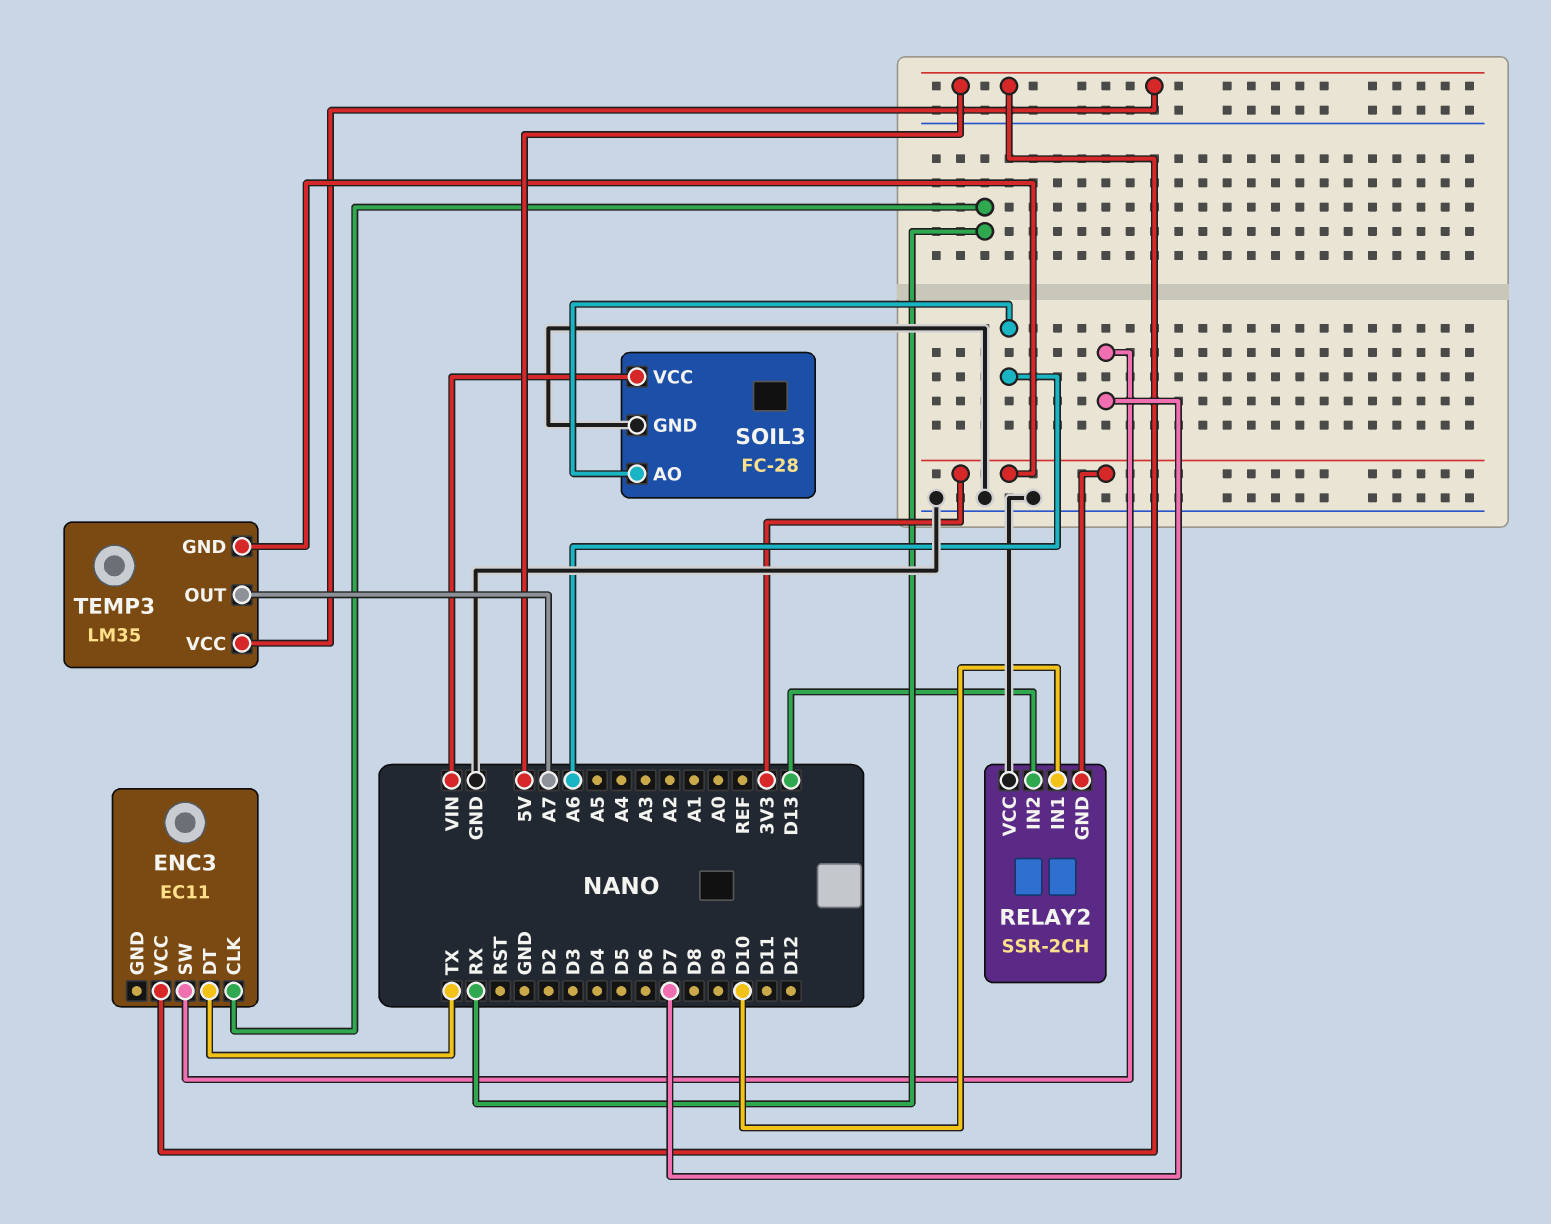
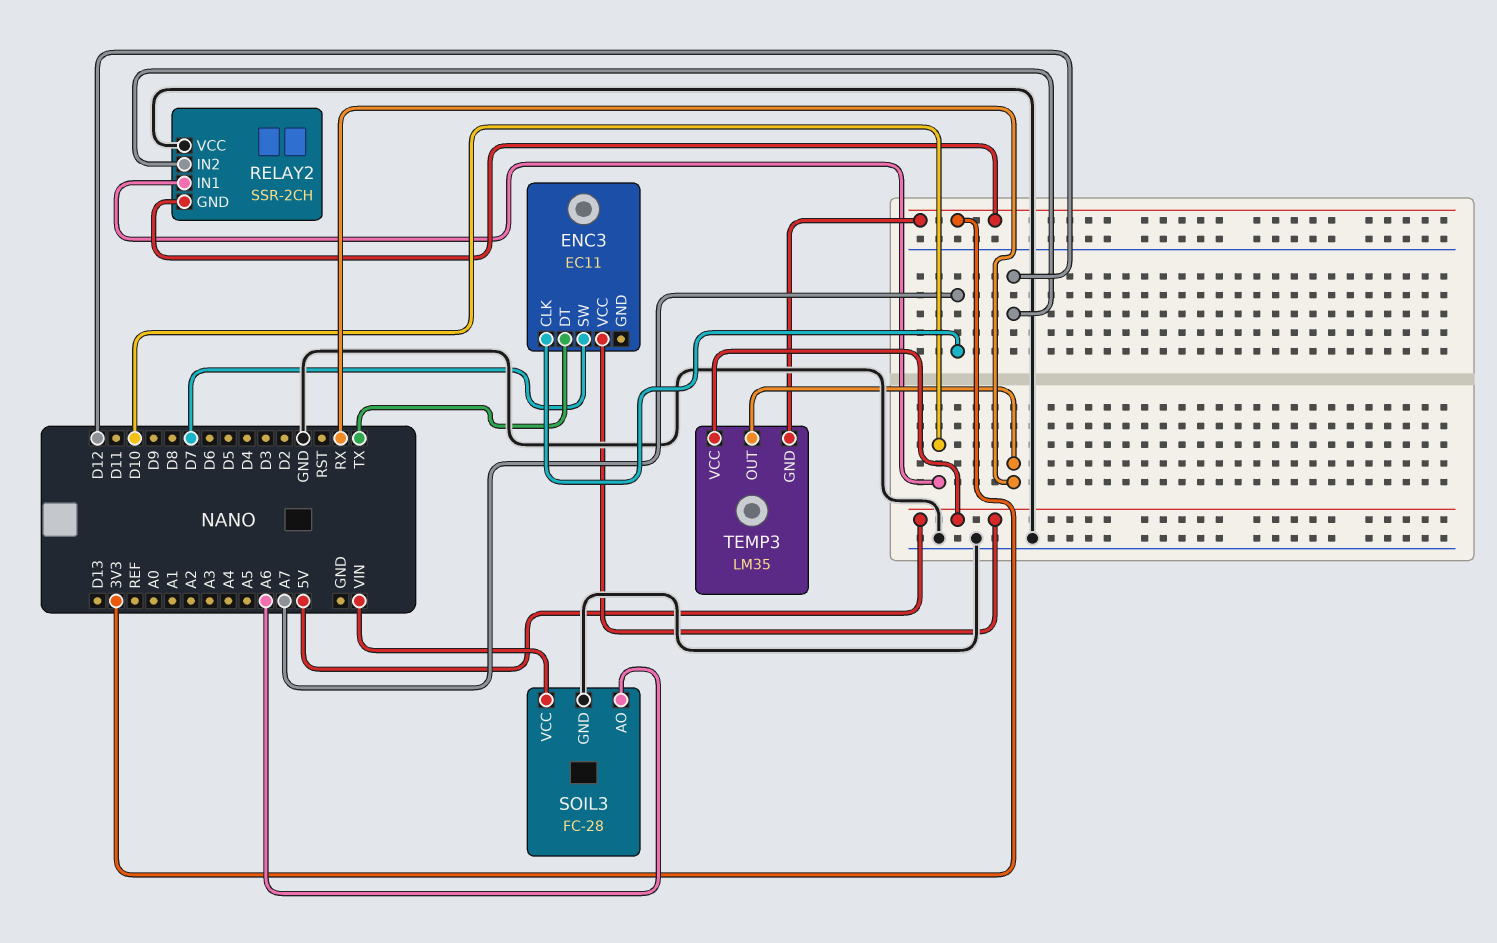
ENC3 pin CLK: RX -> A7
RELAY2 pin IN2: D13 -> D12
TEMP3 pin OUT: A7 -> RX

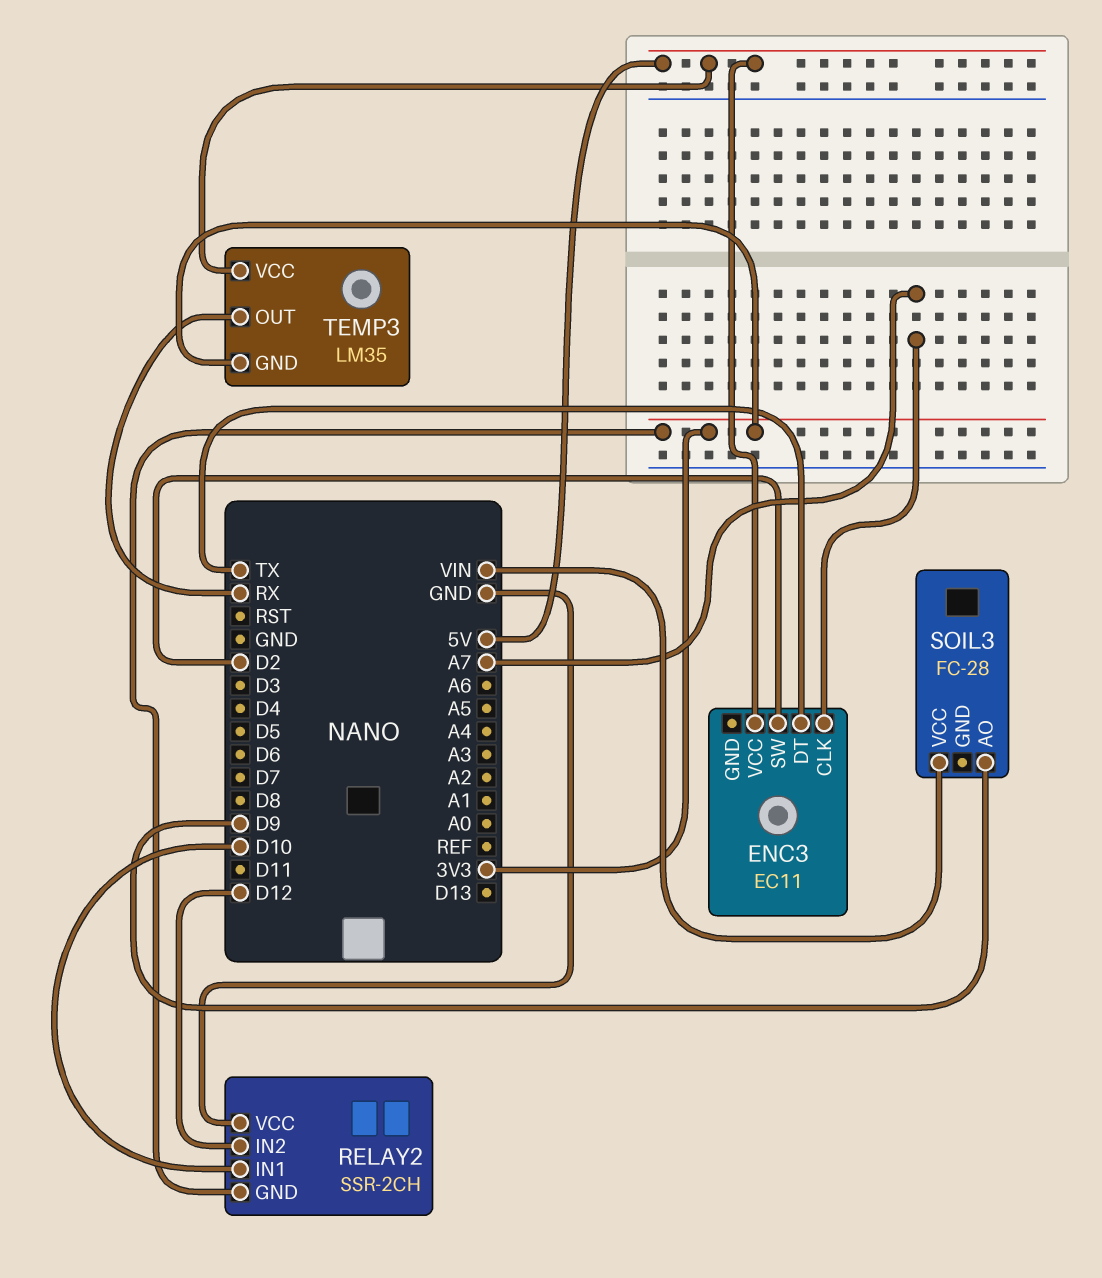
ENC3 pin SW: D7 -> D2
SOIL3 pin AO: A6 -> D9
SOIL3 pin GND: GND -> none

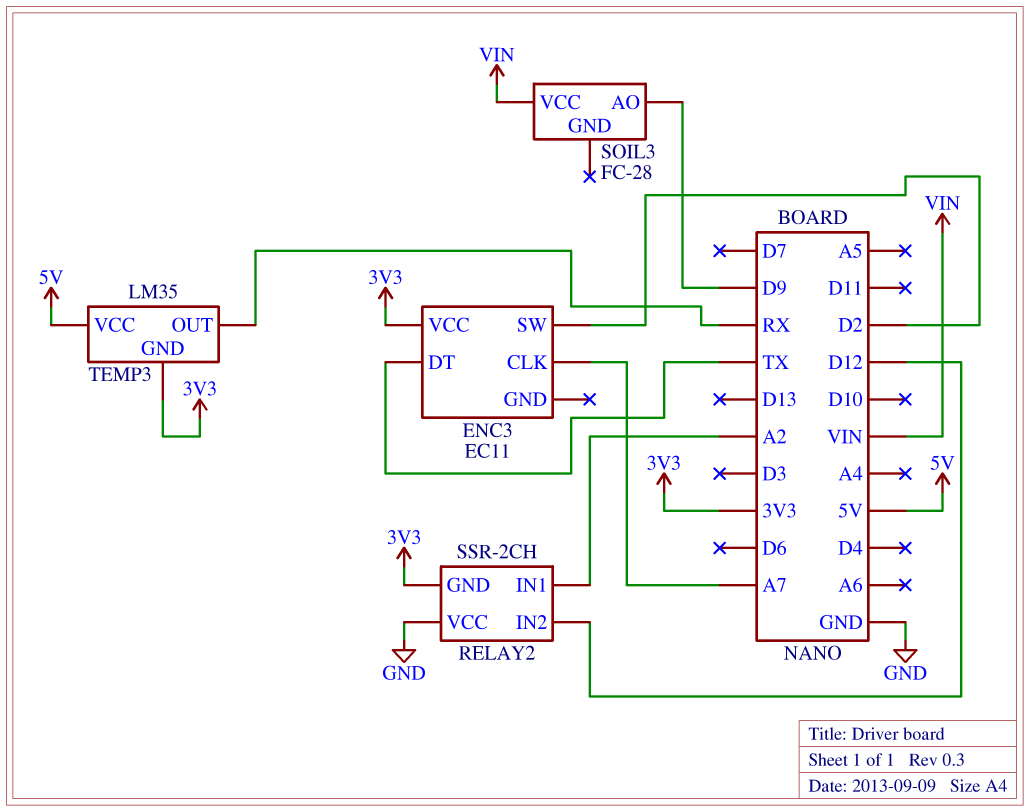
ENC3 pin VCC: 5V -> 3V3
RELAY2 pin IN1: D10 -> A2

